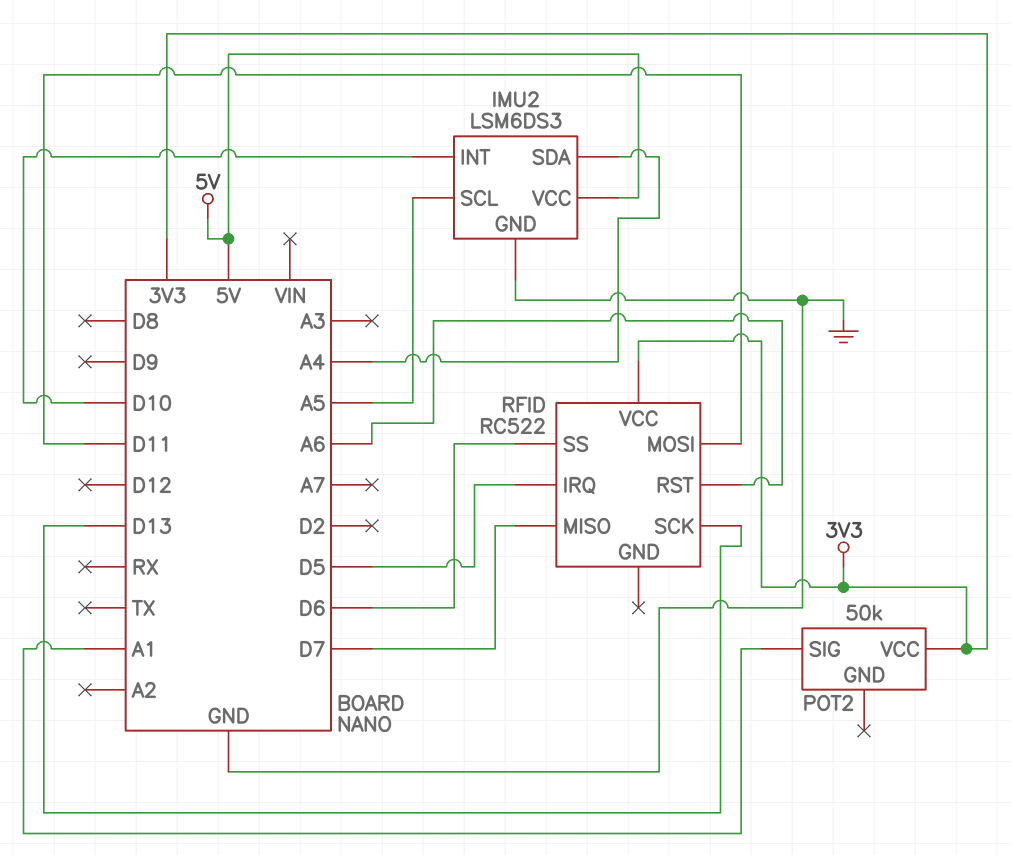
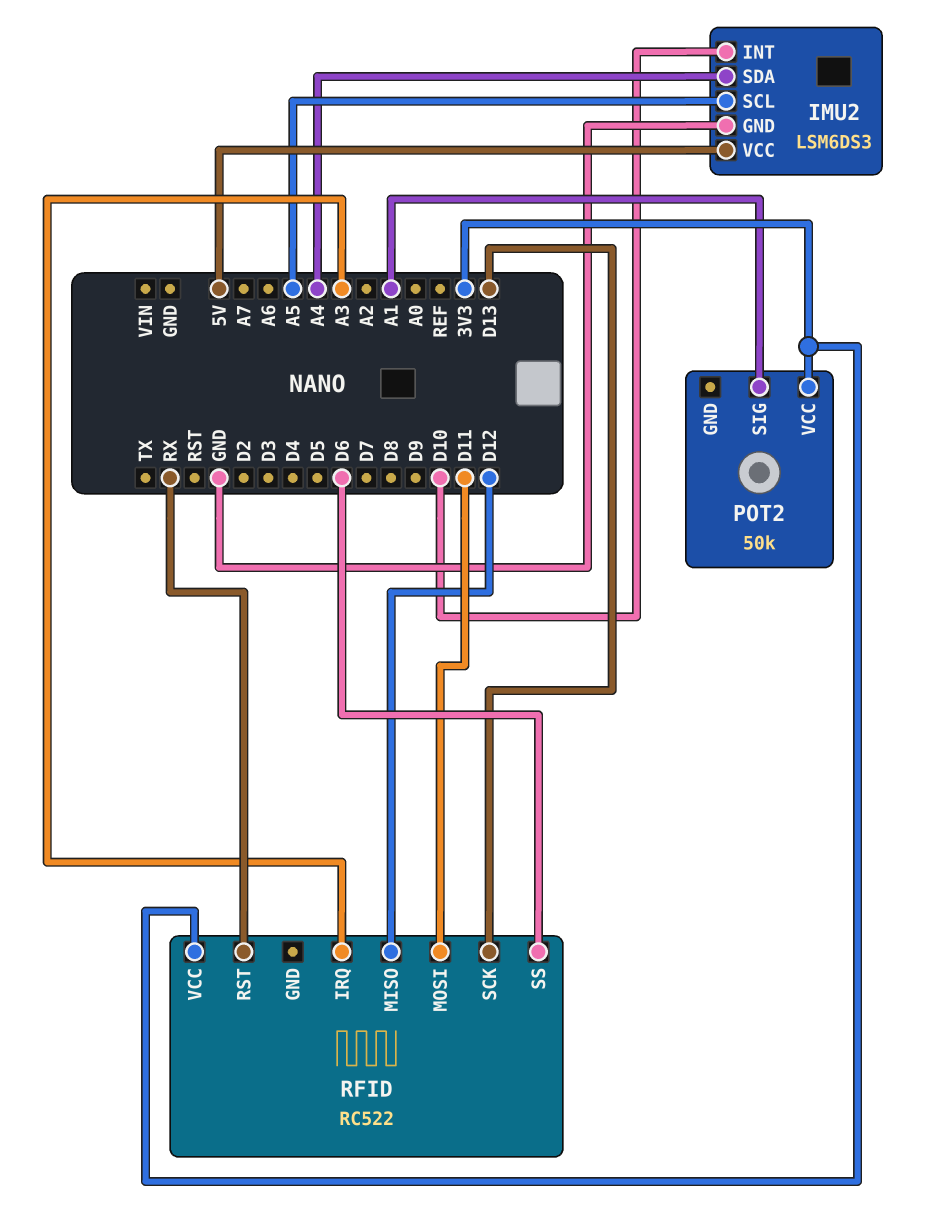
RFID pin IRQ: D5 -> A3
RFID pin MISO: D7 -> D12
RFID pin RST: A6 -> RX

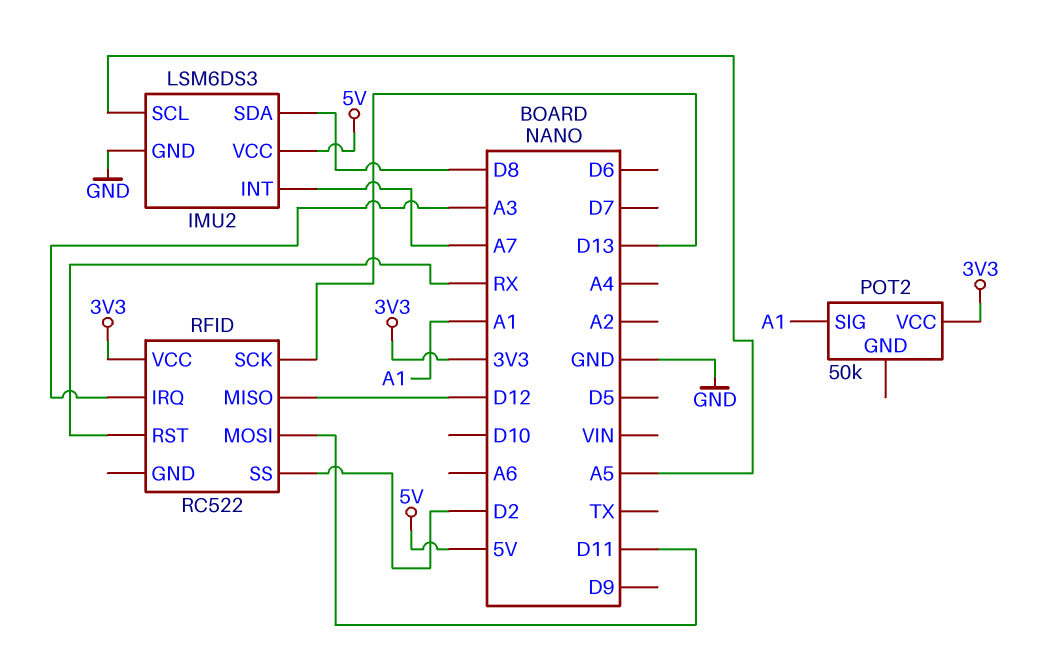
IMU2 pin INT: D10 -> A7
IMU2 pin SDA: A4 -> D8
RFID pin SS: D6 -> D2

